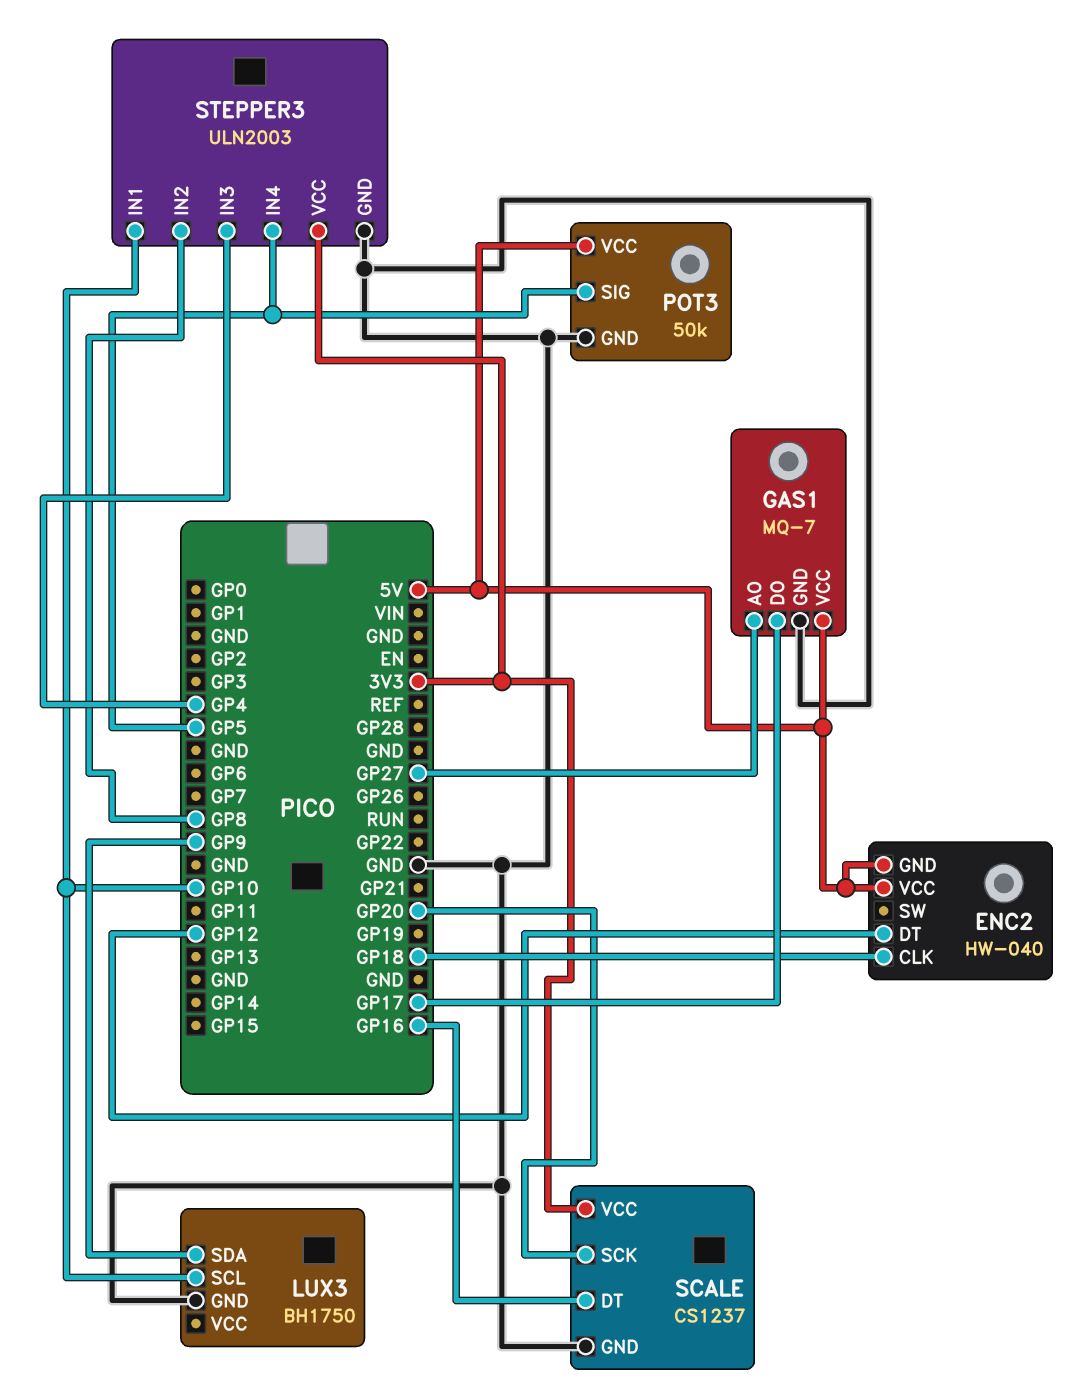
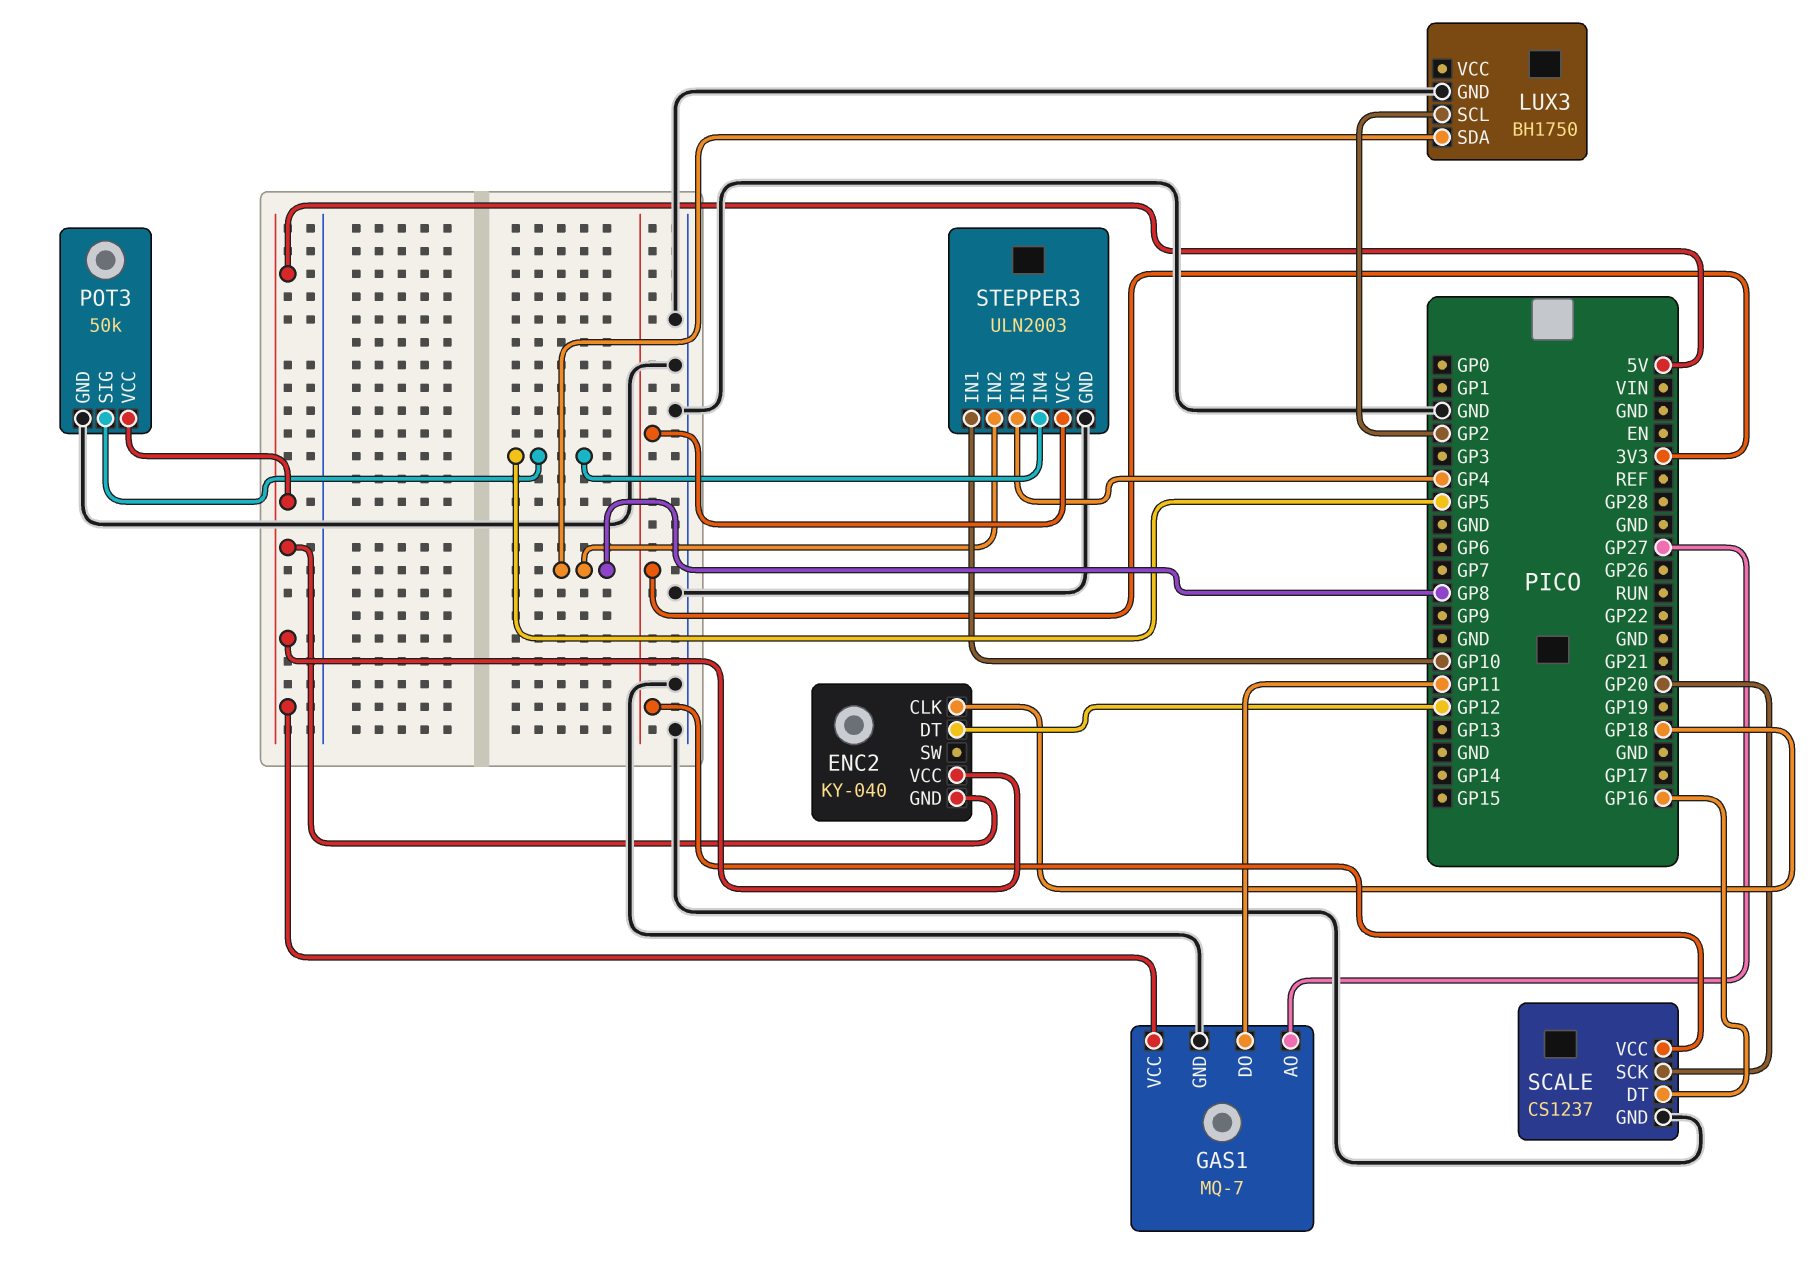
ENC2: HW-040 -> KY-040
GAS1 pin DO: GP17 -> GP11
LUX3 pin SCL: GP10 -> GP2
LUX3 pin SDA: GP9 -> GP8

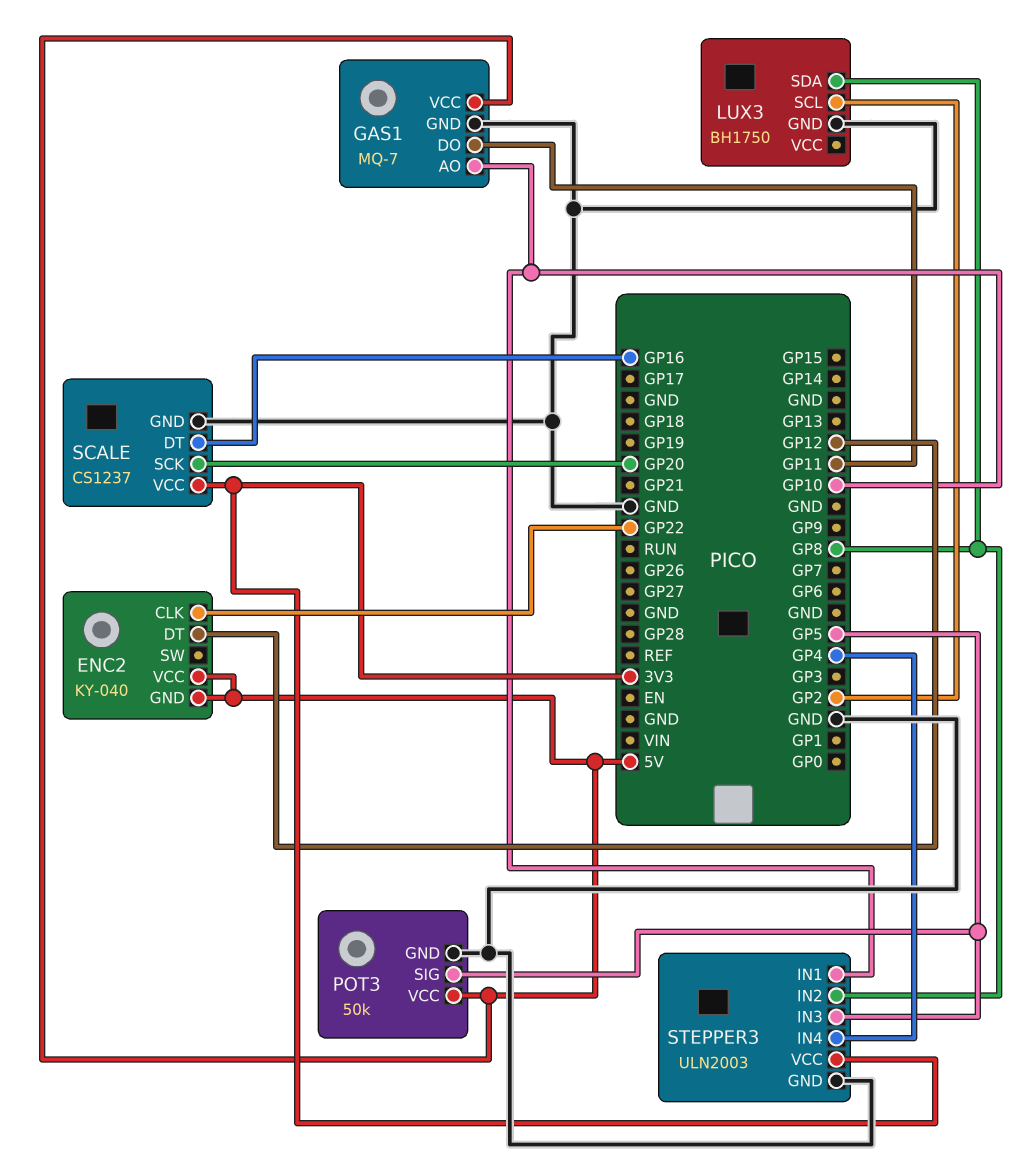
ENC2 pin CLK: GP18 -> GP22
GAS1 pin AO: GP27 -> GP10
STEPPER3 pin IN3: GP4 -> GP5
STEPPER3 pin IN4: GP5 -> GP4

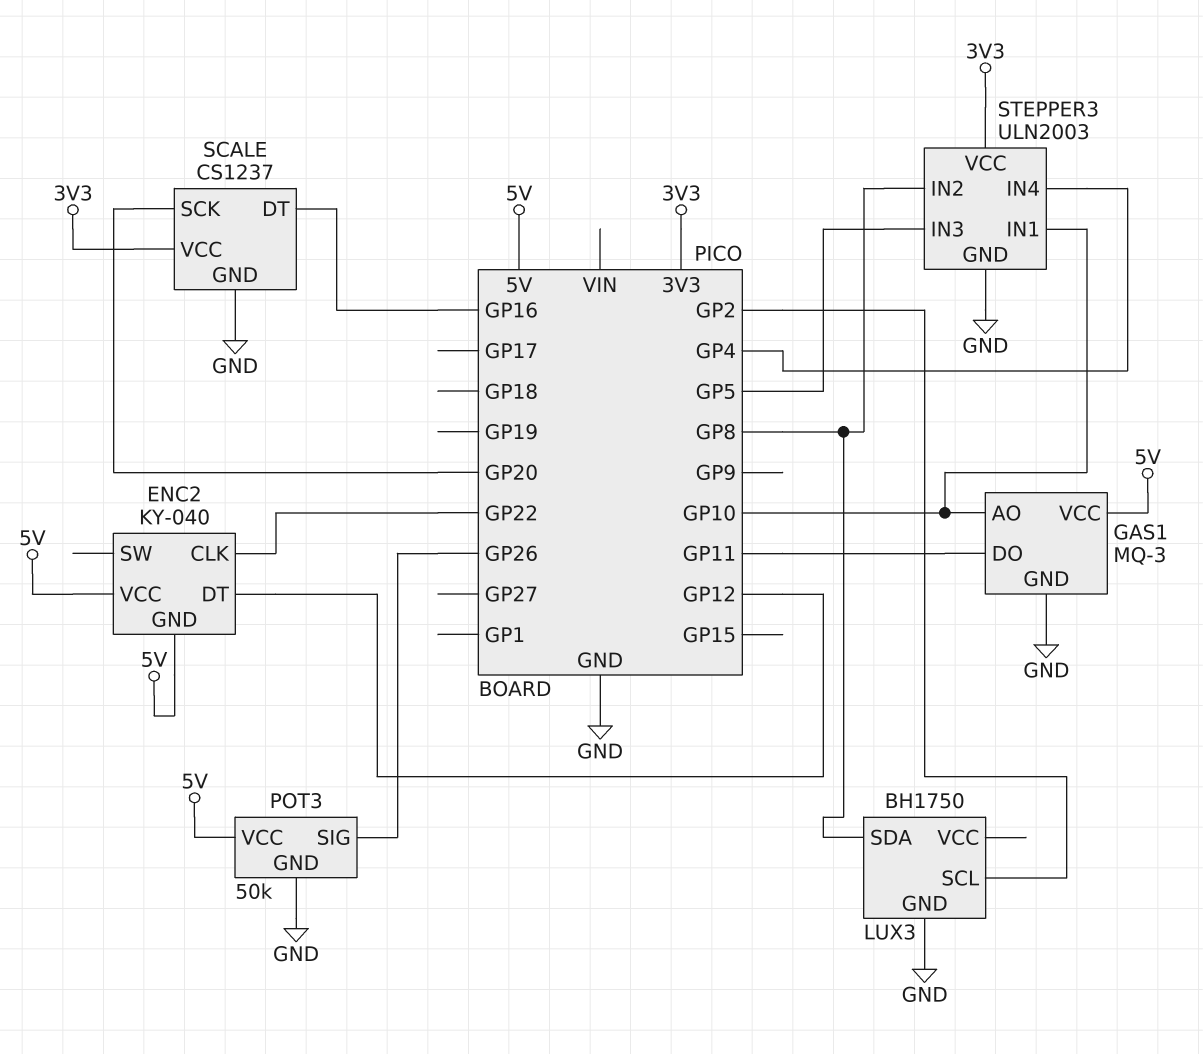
GAS1: MQ-7 -> MQ-3
POT3 pin SIG: GP5 -> GP26

